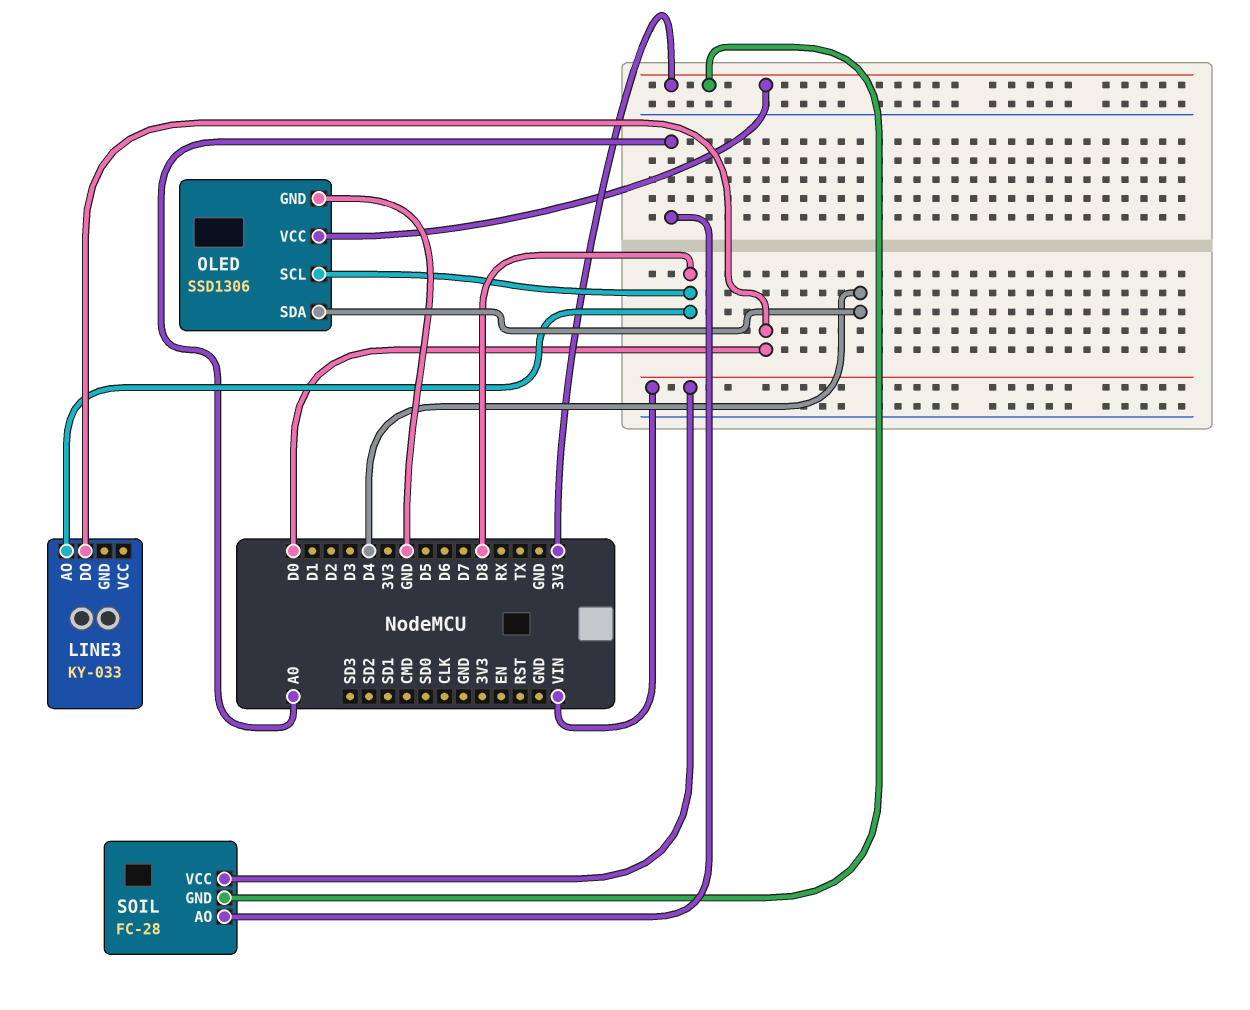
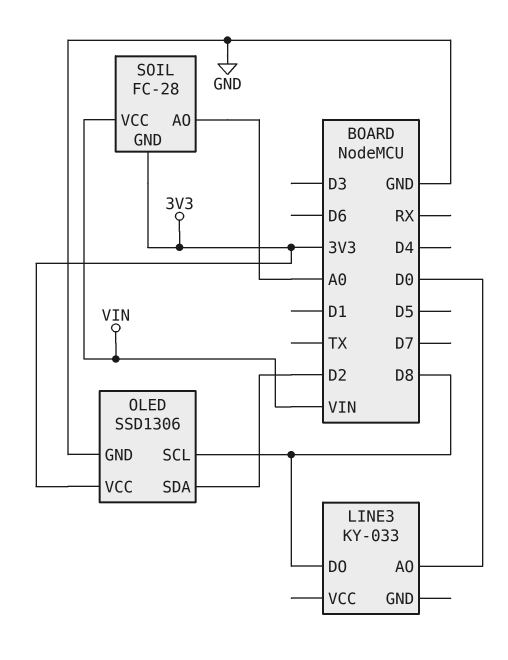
LINE3 pin AO: D8 -> D0
LINE3 pin DO: D0 -> D8
OLED pin SDA: D4 -> D2

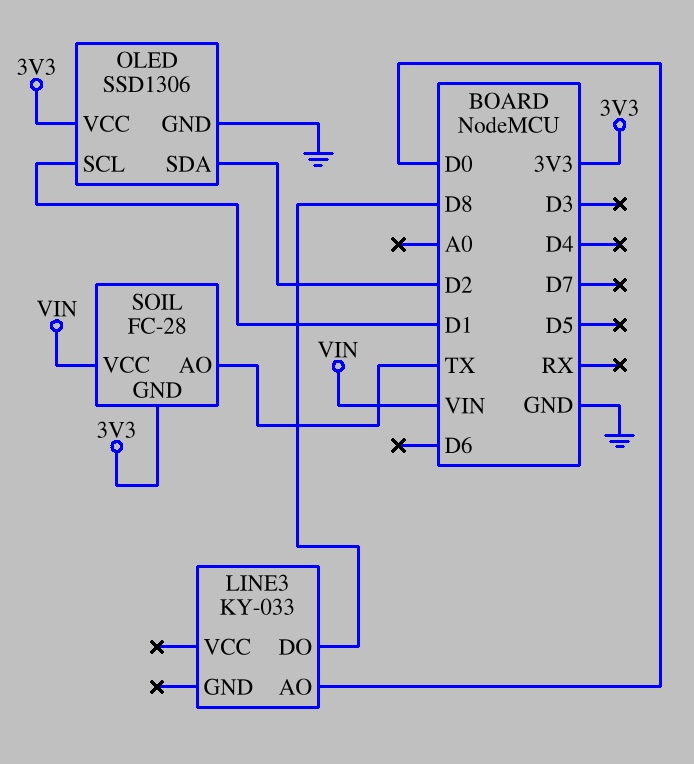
OLED pin SCL: D8 -> D1
SOIL pin AO: A0 -> TX

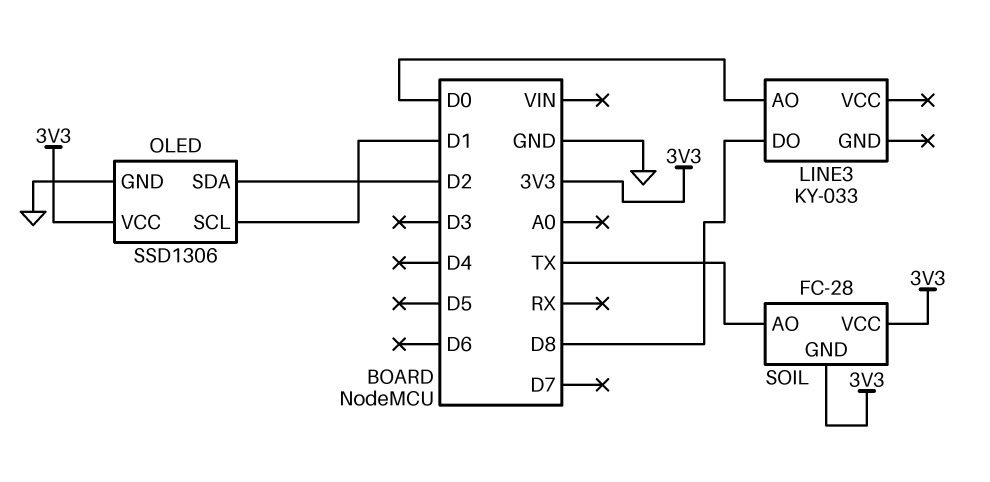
SOIL pin VCC: VIN -> 3V3

